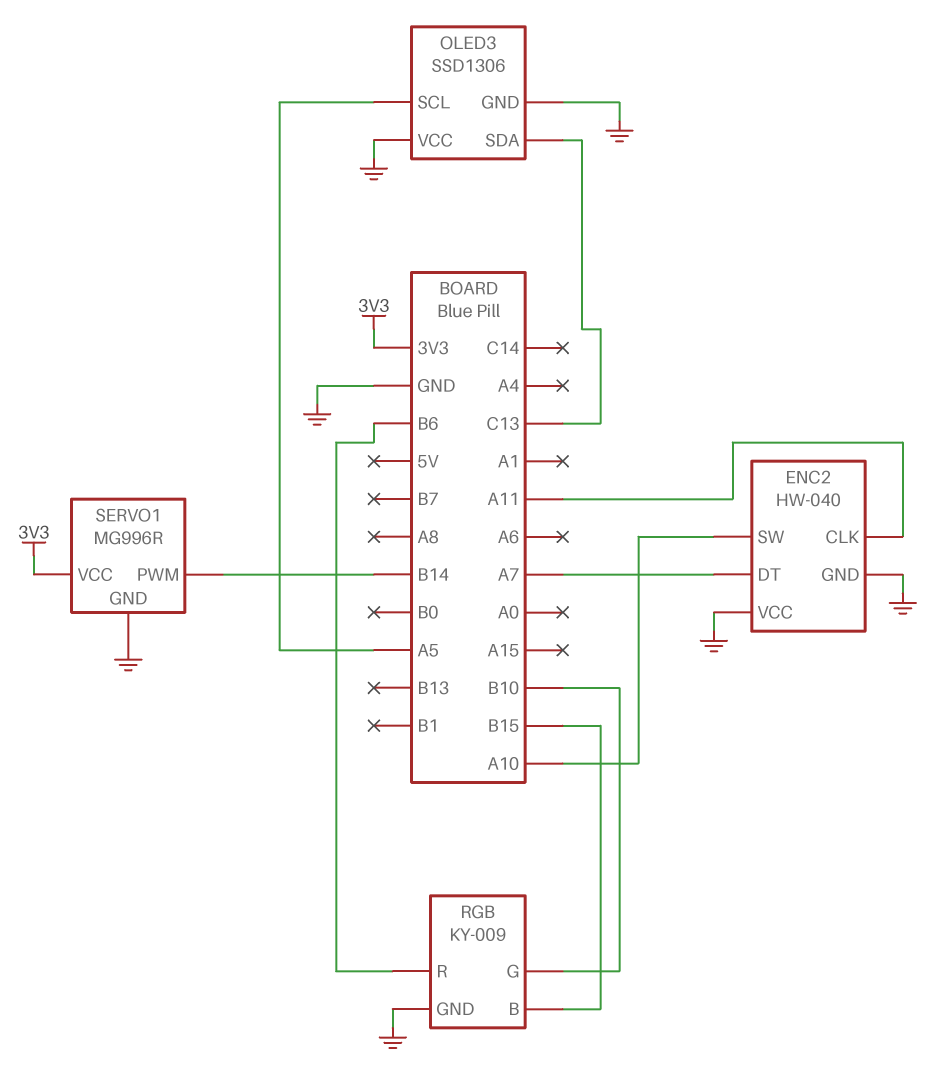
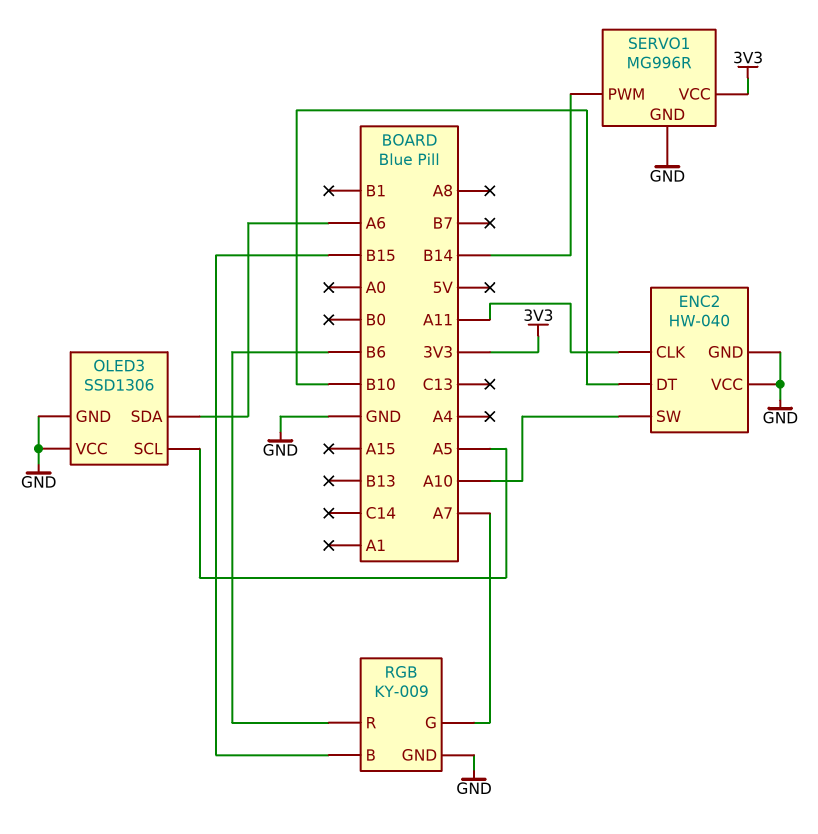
ENC2 pin DT: A7 -> B10
OLED3 pin SDA: C13 -> A6
RGB pin G: B10 -> A7

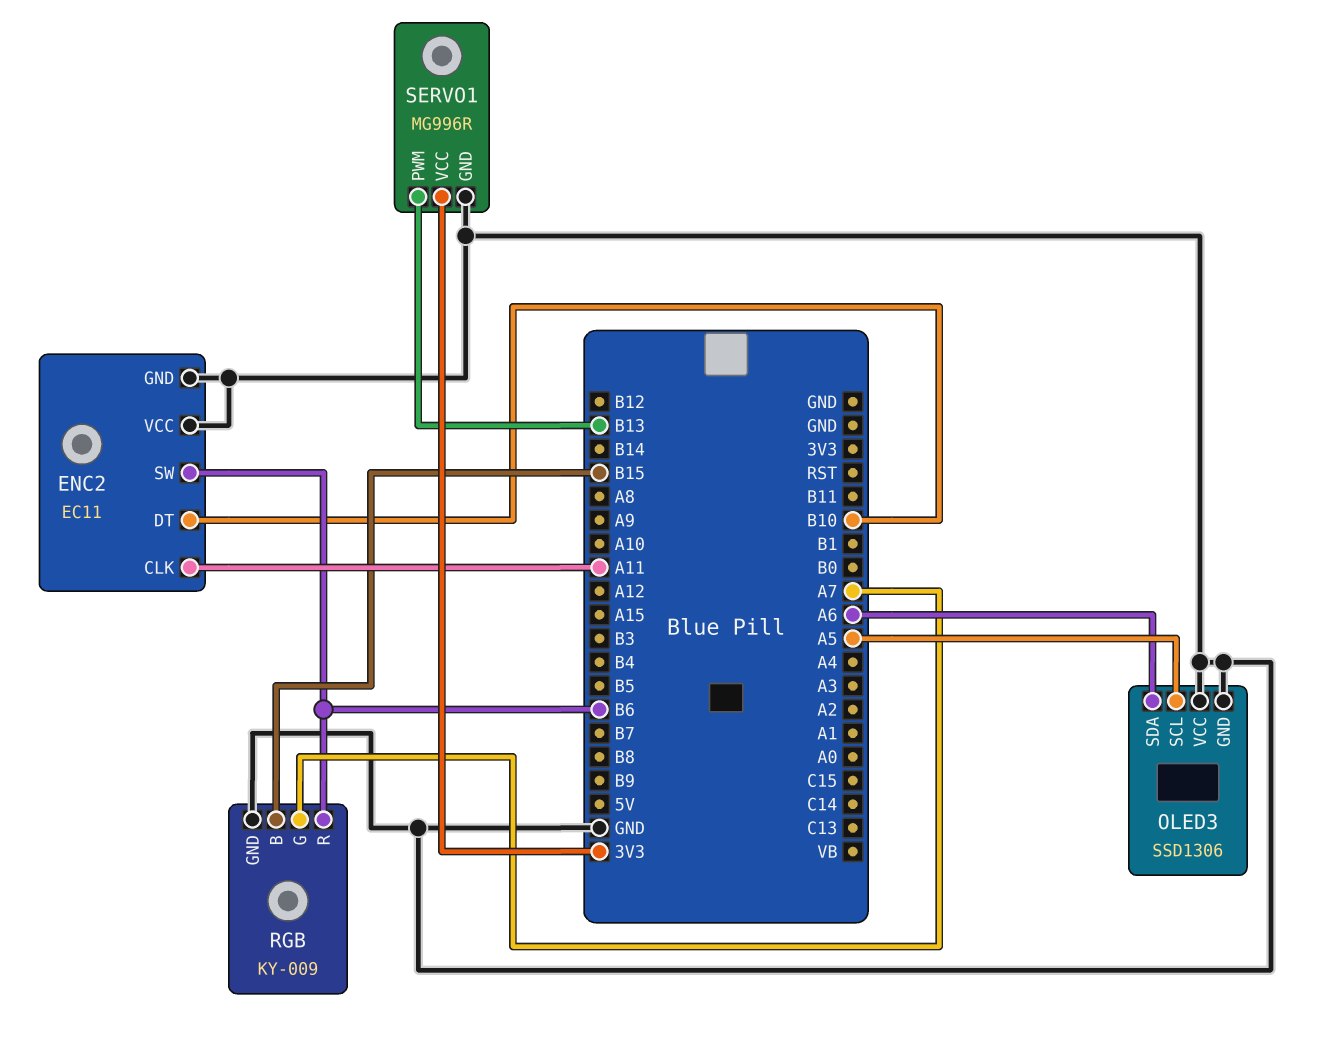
ENC2: HW-040 -> EC11
ENC2 pin SW: A10 -> B6
SERVO1 pin PWM: B14 -> B13

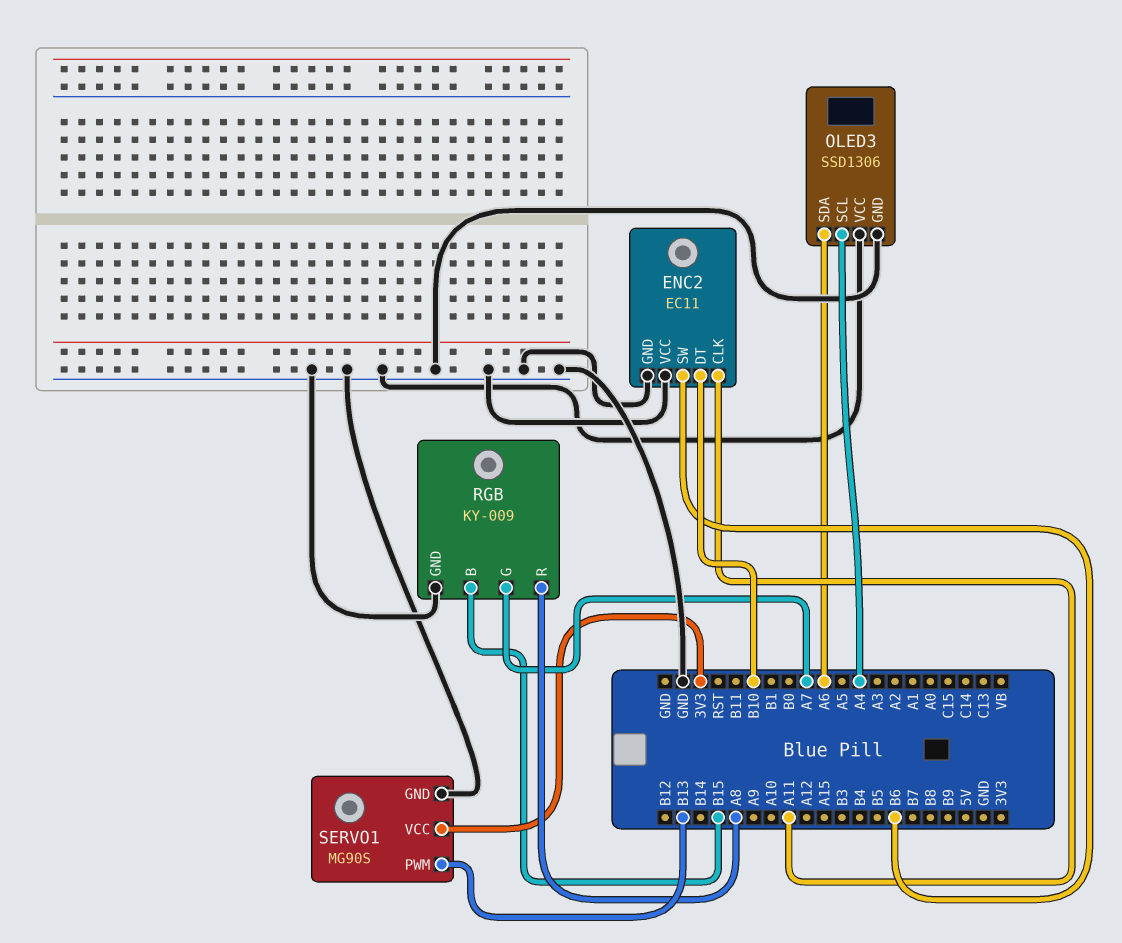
OLED3 pin SCL: A5 -> A4
RGB pin R: B6 -> A8
SERVO1: MG996R -> MG90S

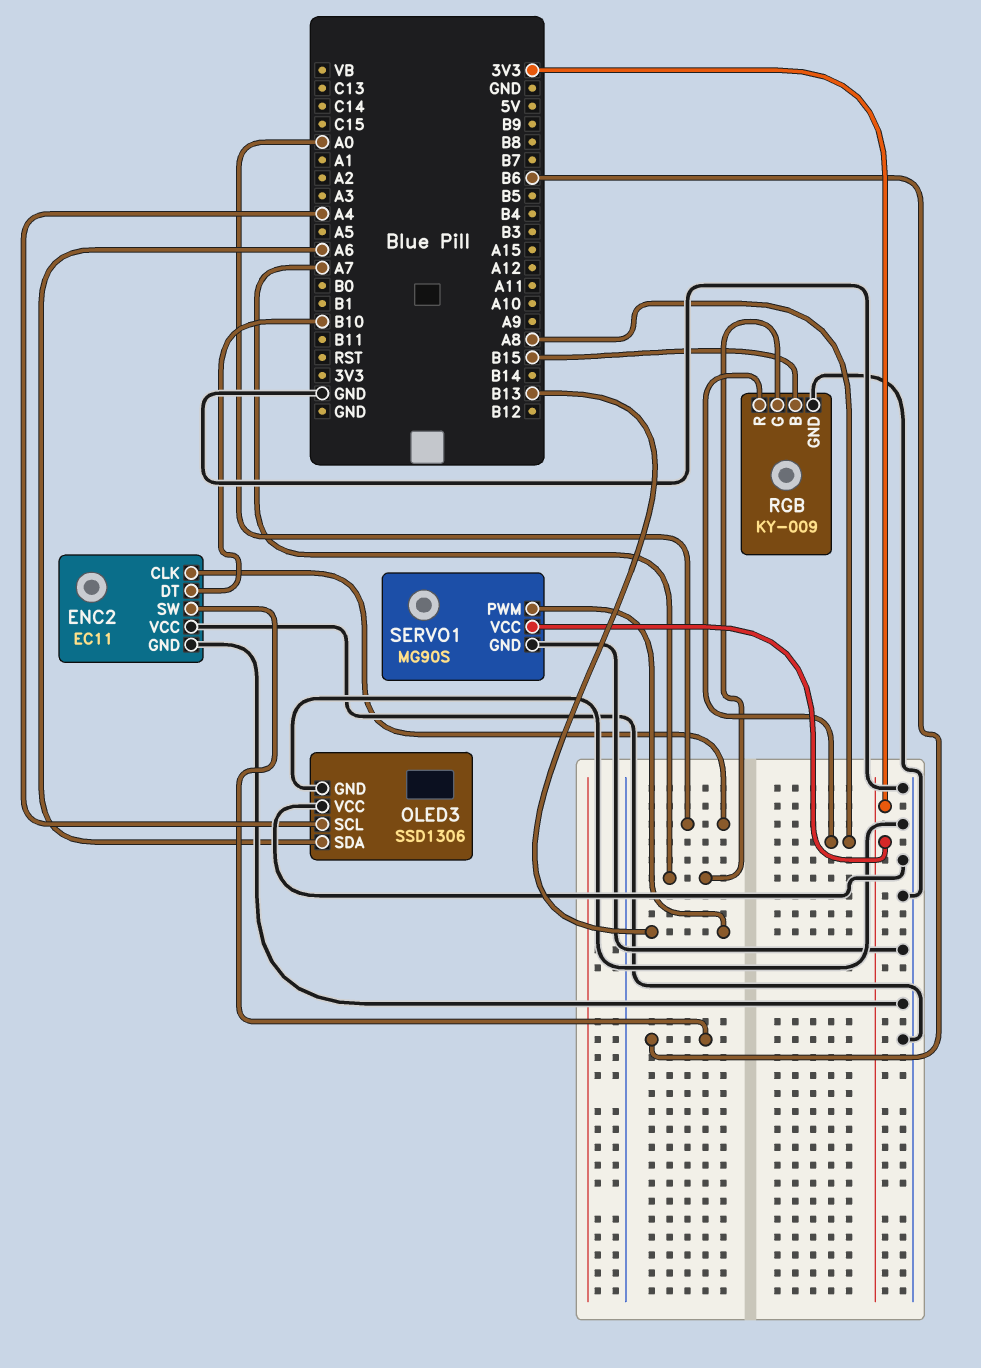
ENC2 pin CLK: A11 -> A0

